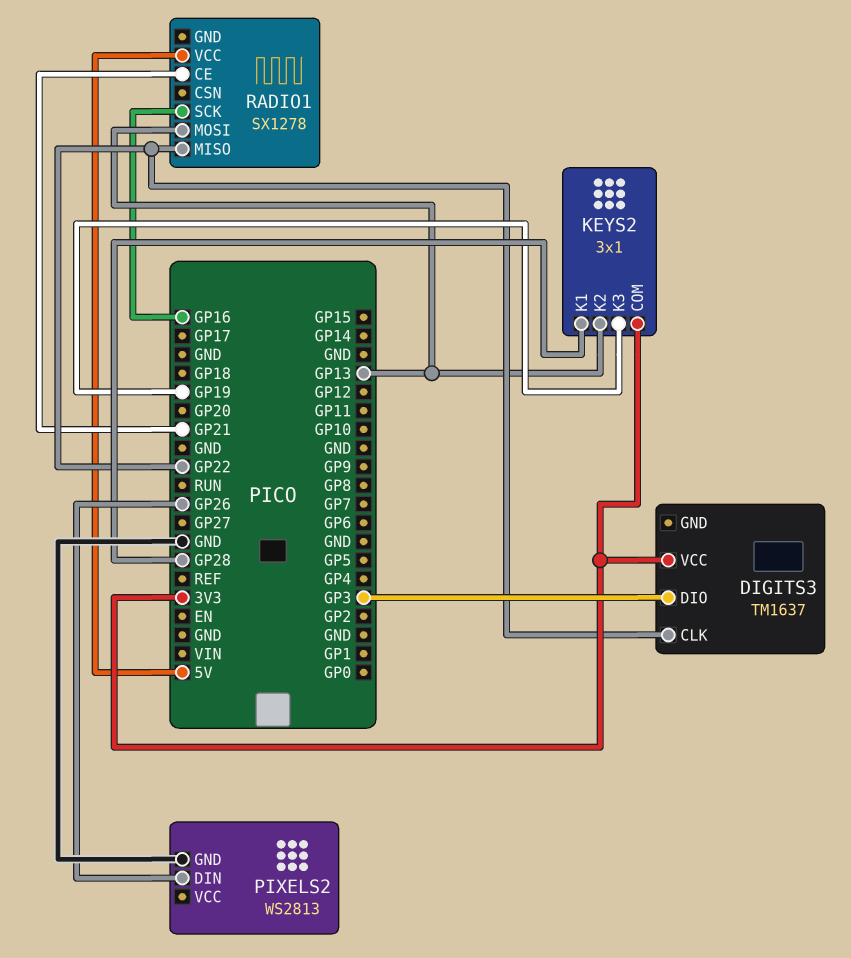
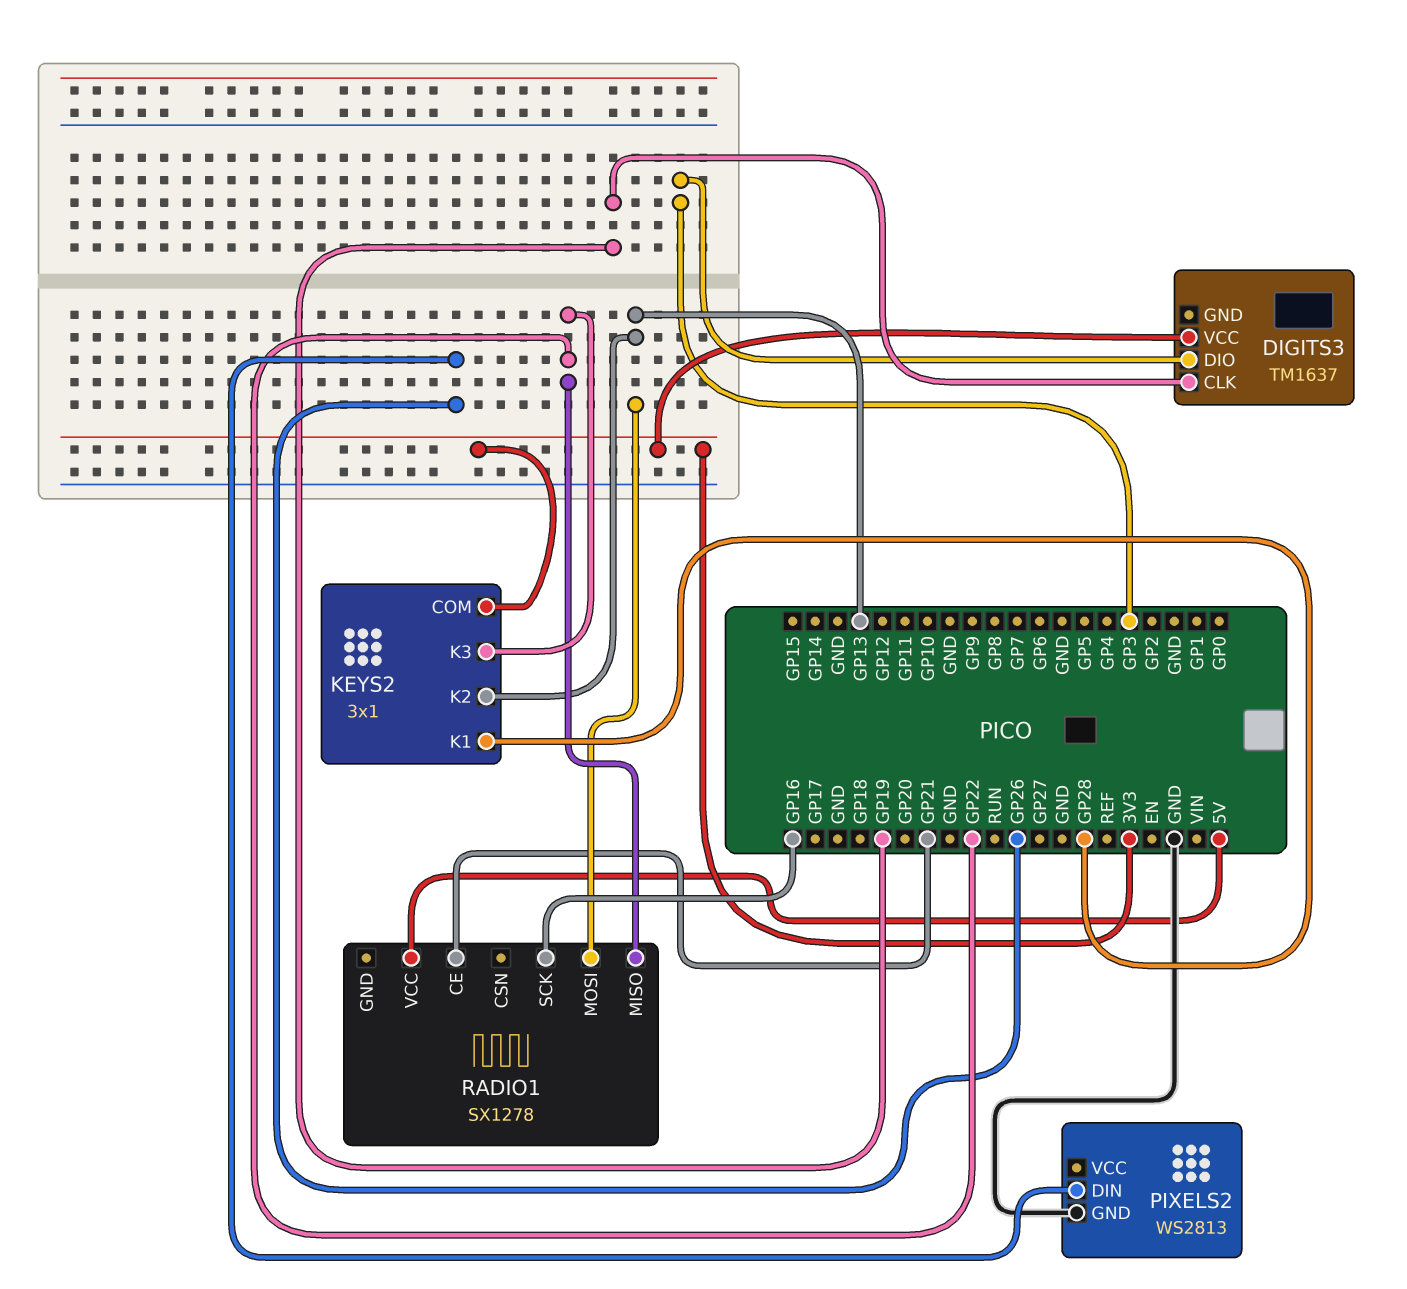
DIGITS3 pin CLK: GP22 -> GP19
KEYS2 pin K3: GP19 -> GP22

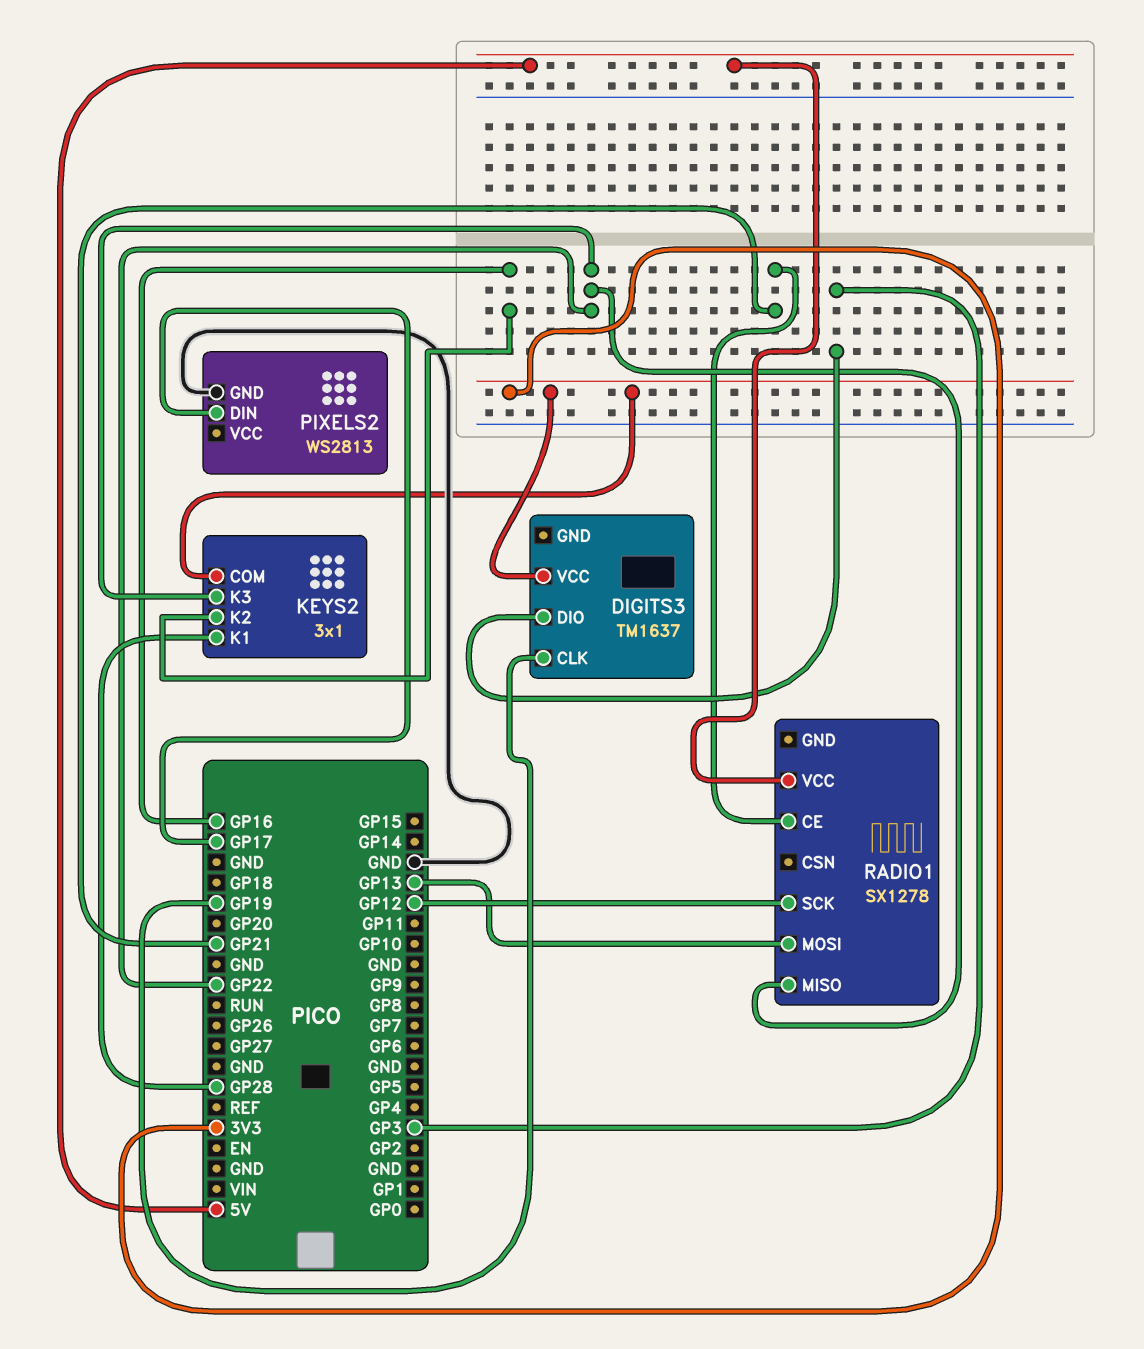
KEYS2 pin K2: GP13 -> GP16
PIXELS2 pin DIN: GP26 -> GP17
RADIO1 pin SCK: GP16 -> GP12

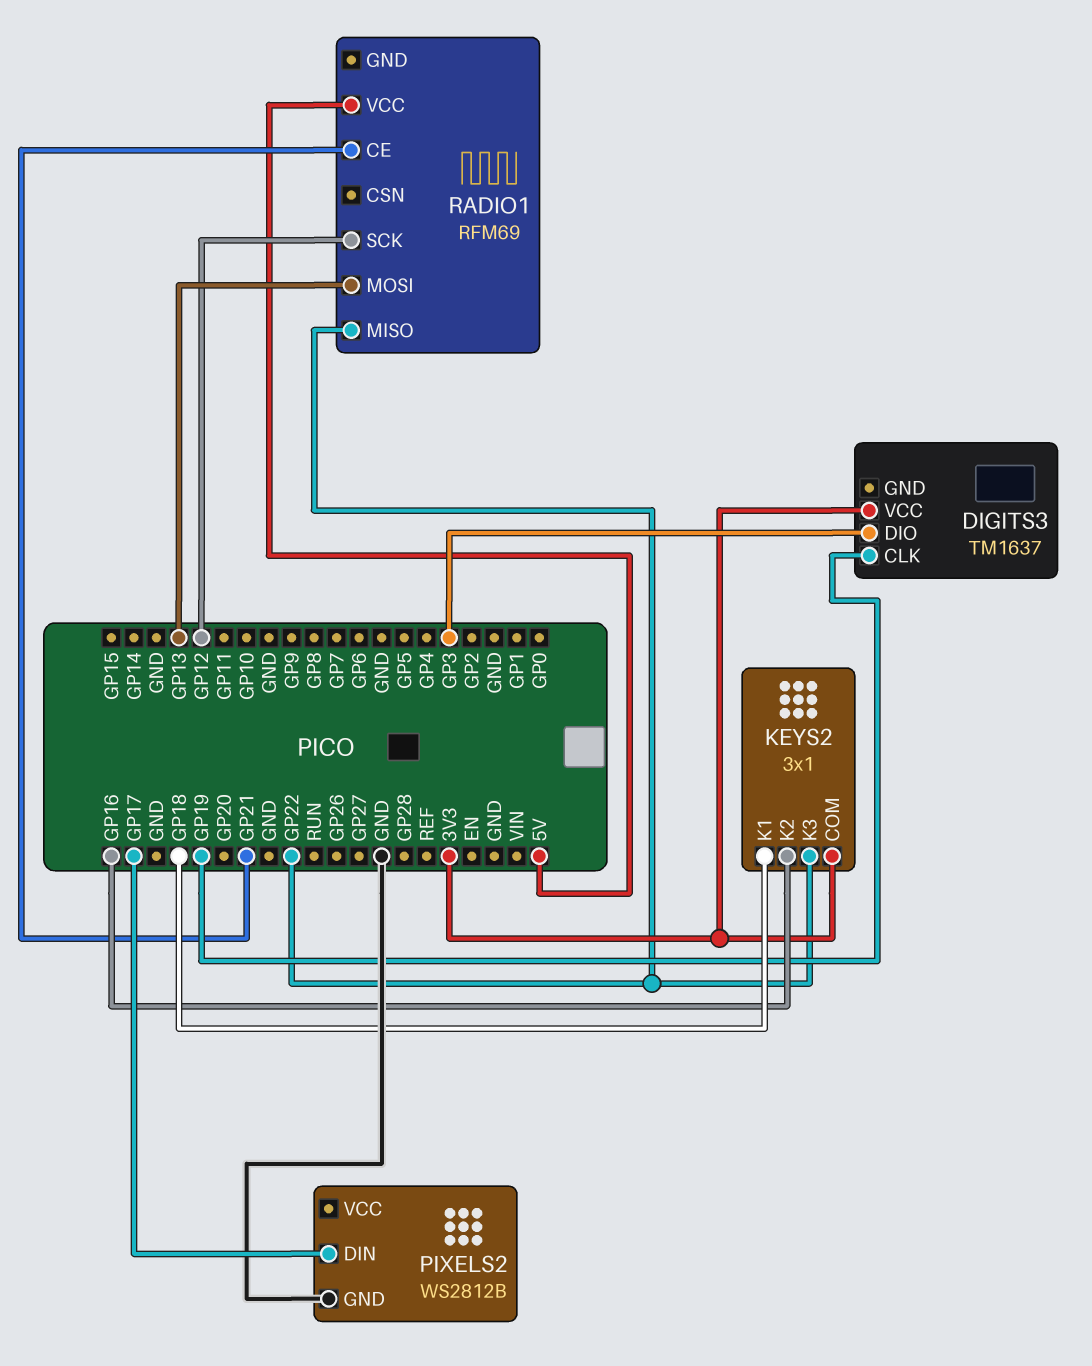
KEYS2 pin K1: GP28 -> GP18
PIXELS2: WS2813 -> WS2812B
RADIO1: SX1278 -> RFM69

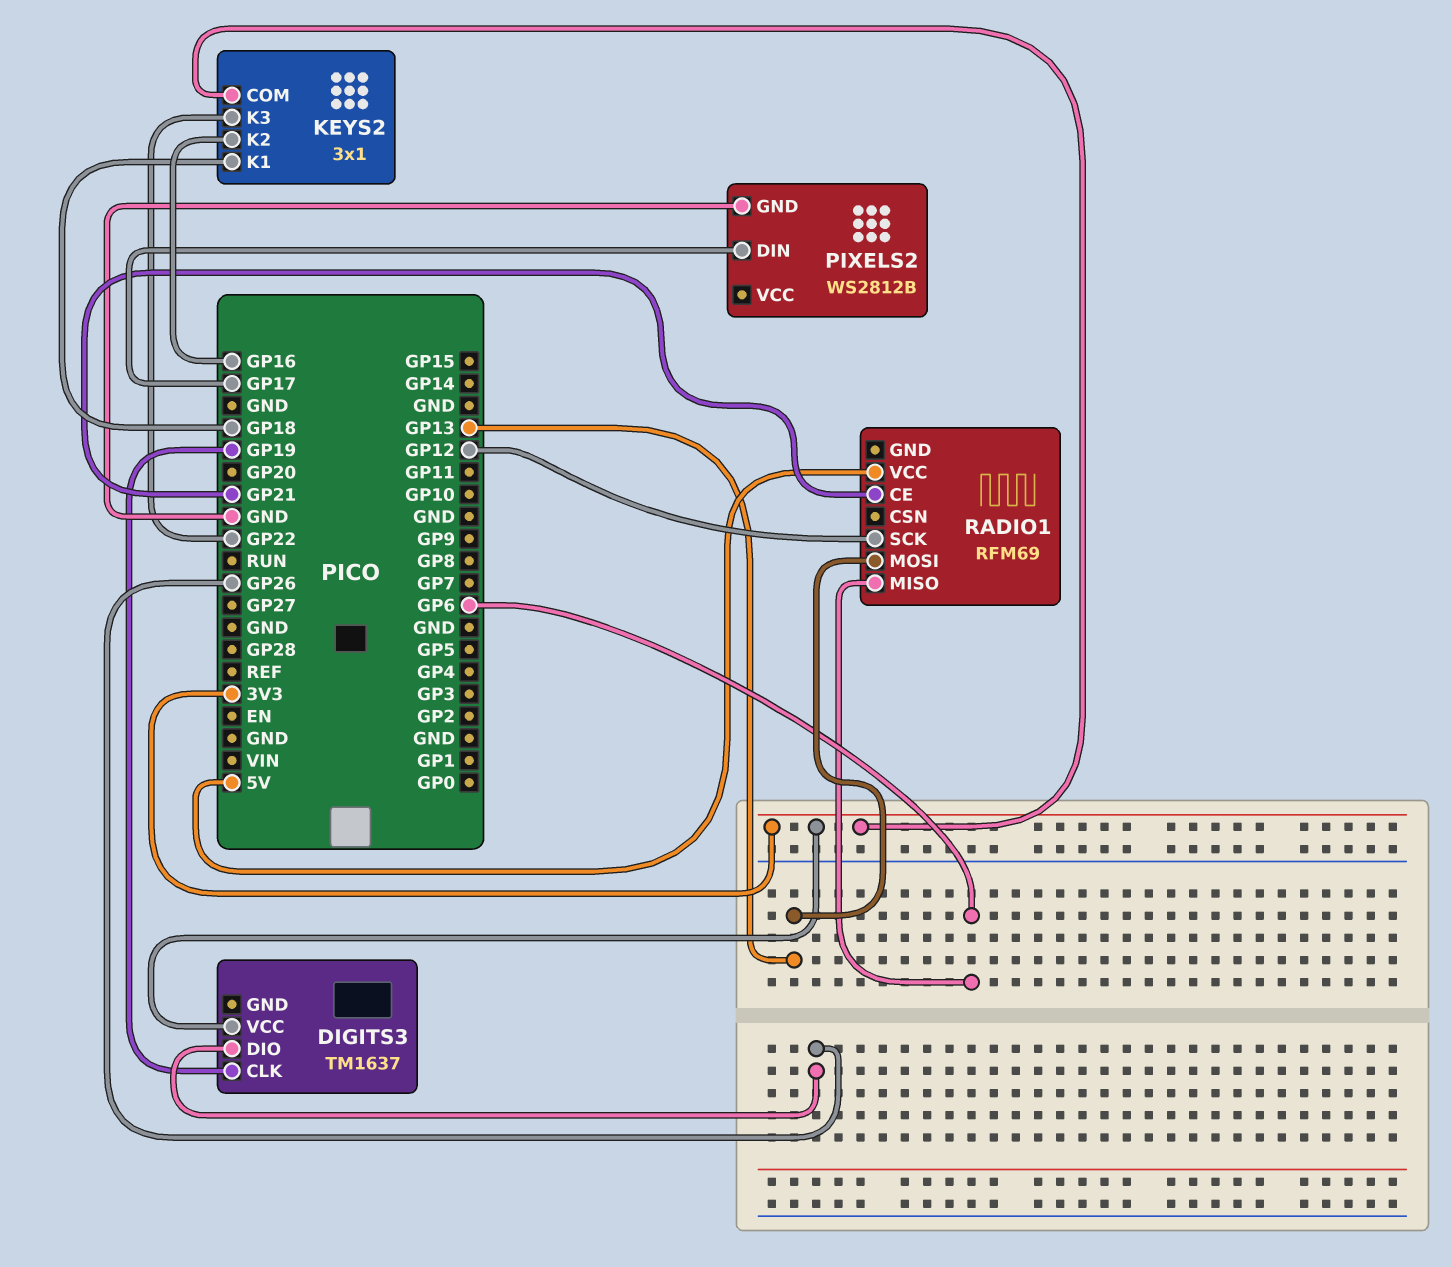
DIGITS3 pin DIO: GP3 -> GP26
RADIO1 pin MISO: GP22 -> GP6

